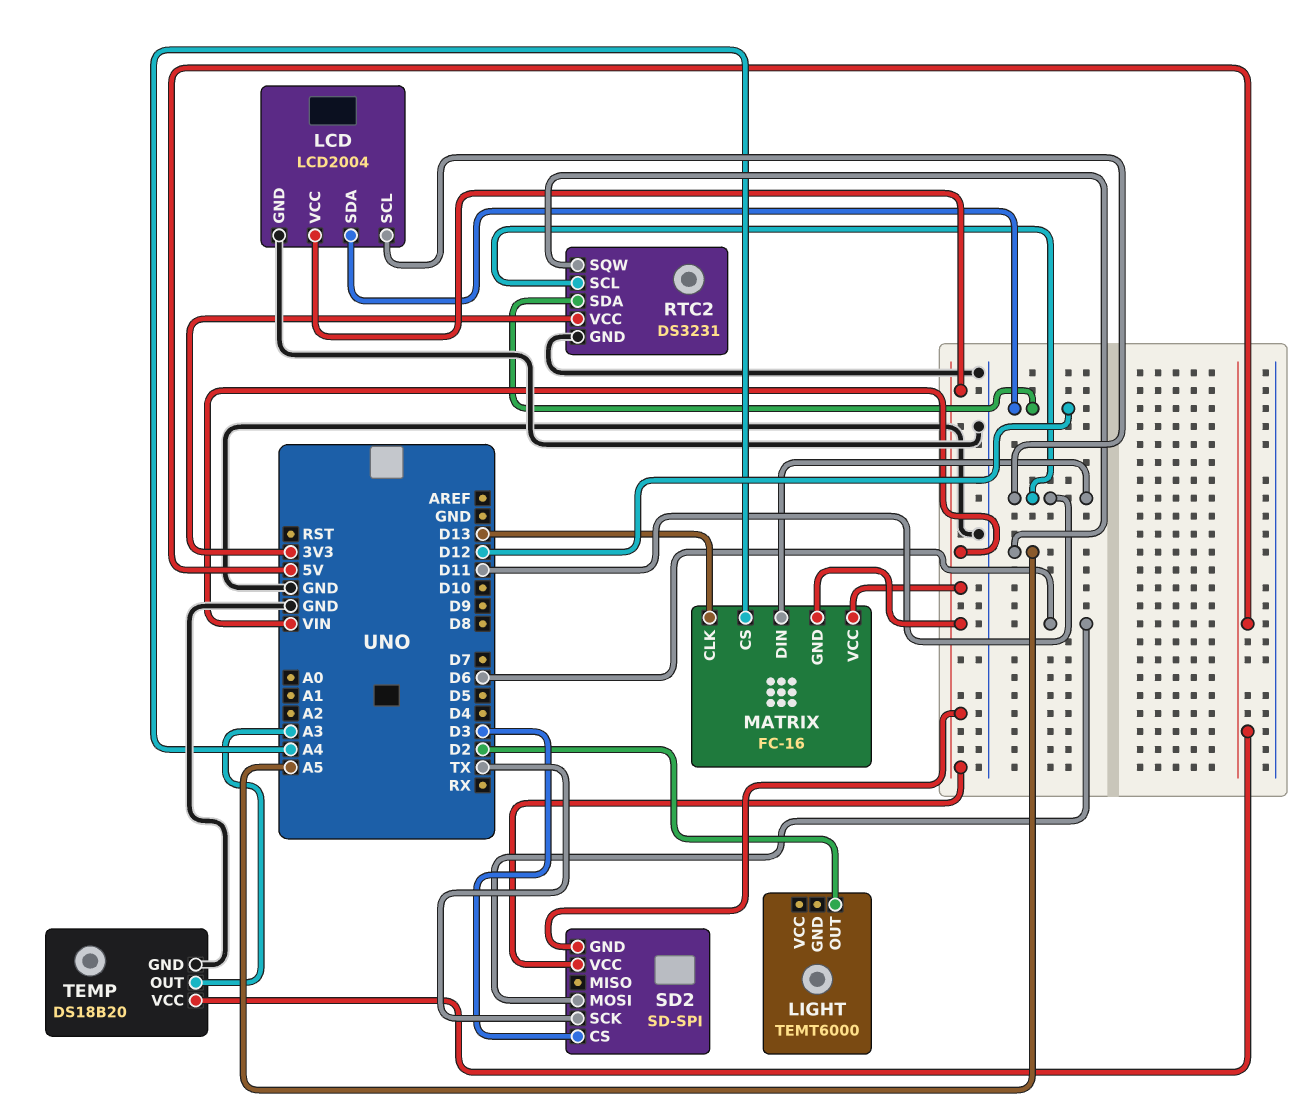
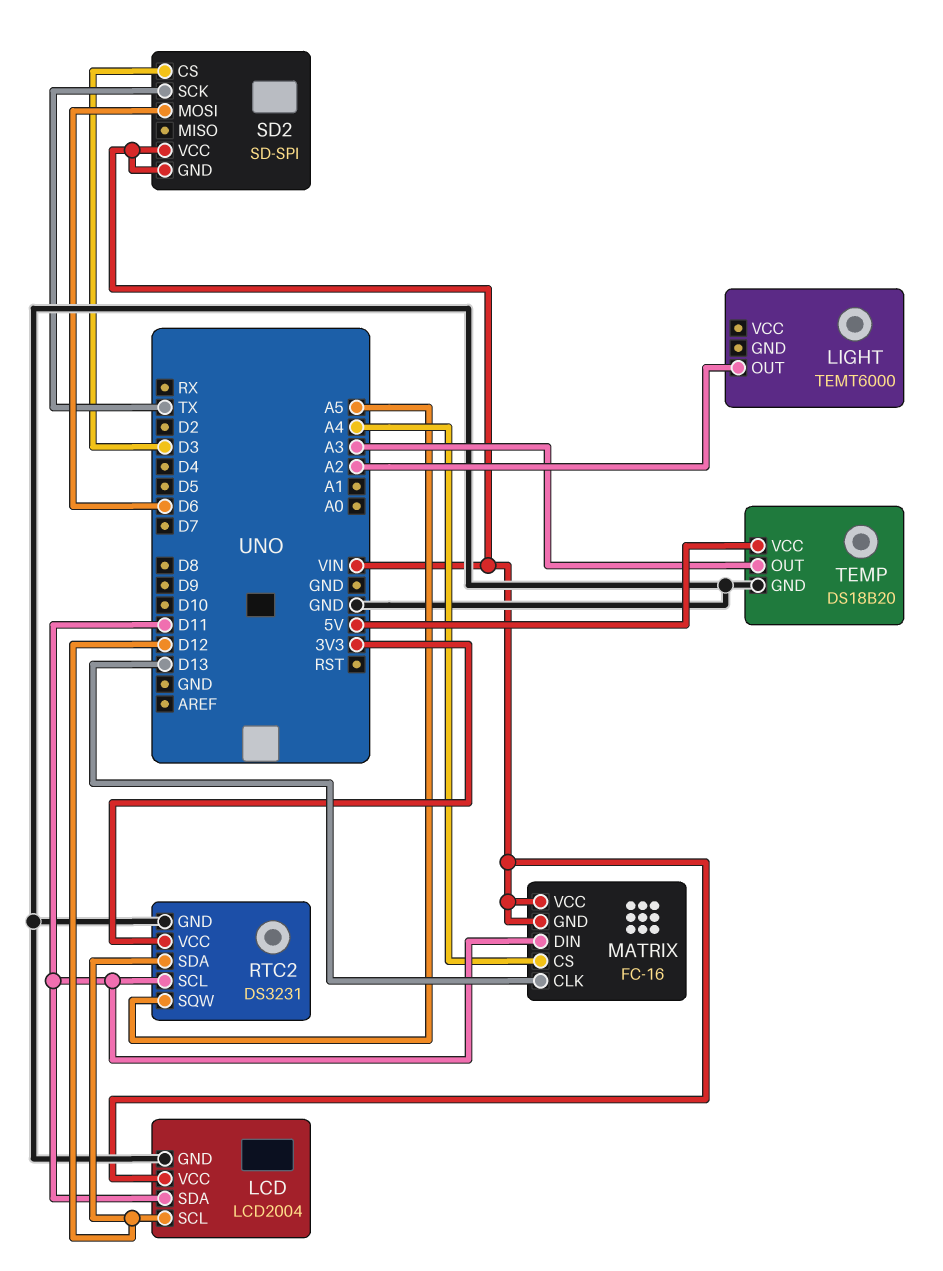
LCD pin SCL: D11 -> D12
LCD pin SDA: D12 -> D11
LIGHT pin OUT: D2 -> A2

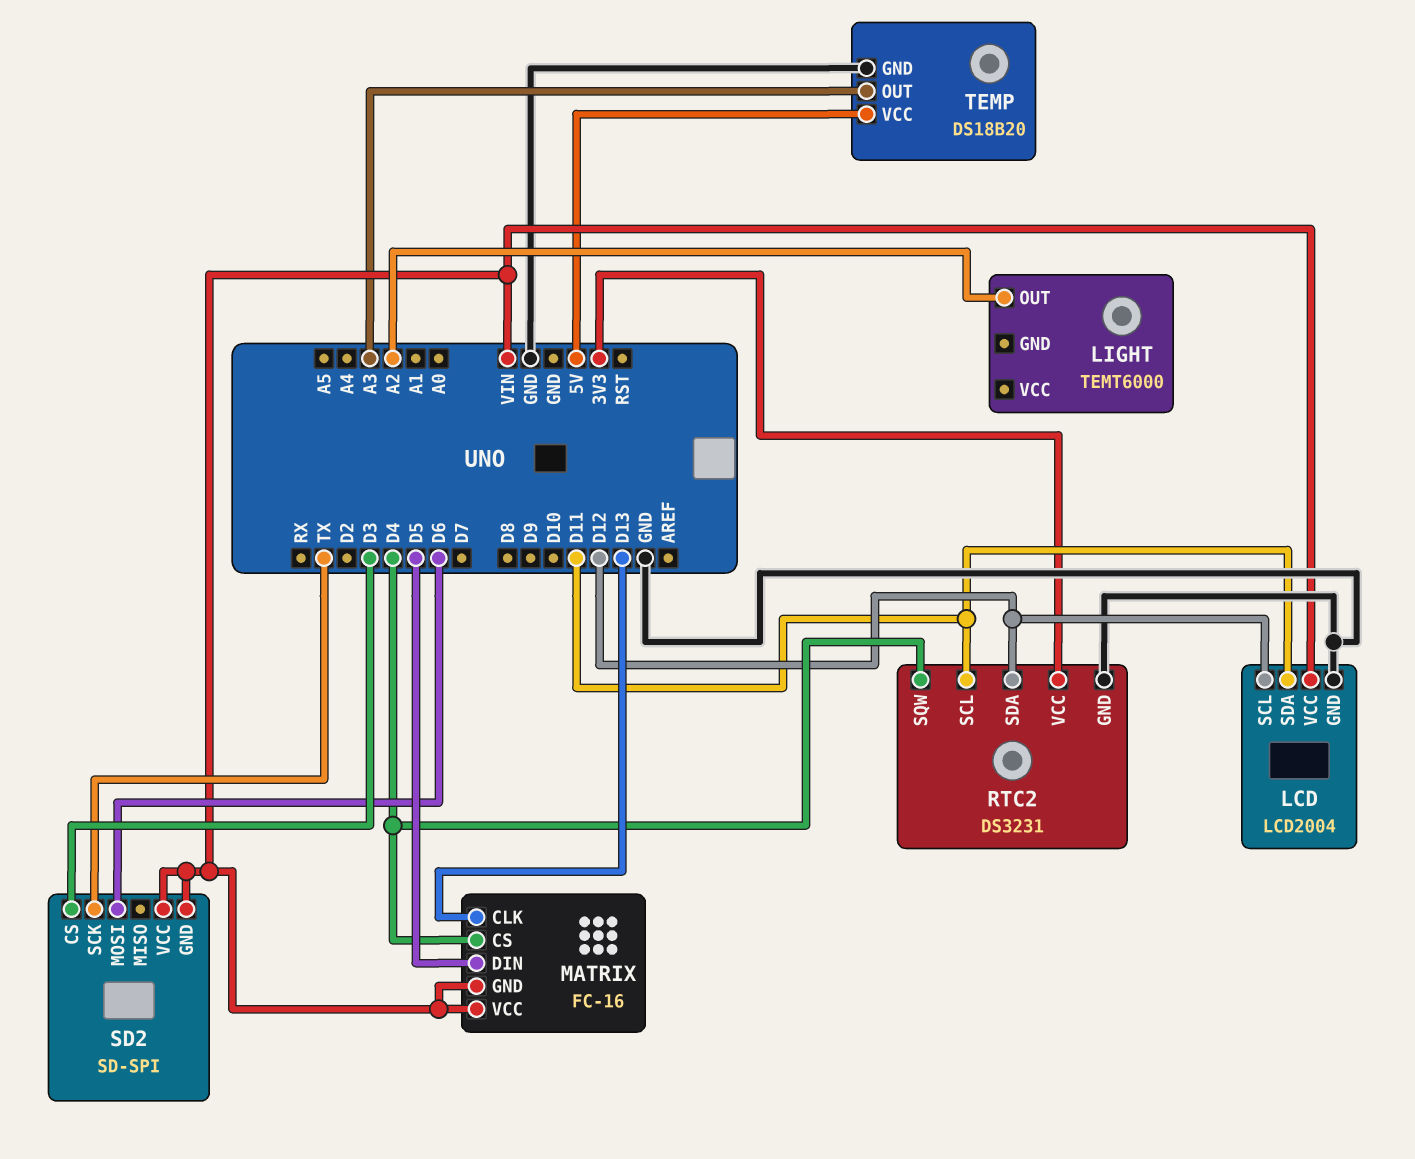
MATRIX pin CS: A4 -> D4
MATRIX pin DIN: D11 -> D5
RTC2 pin SQW: A5 -> D4

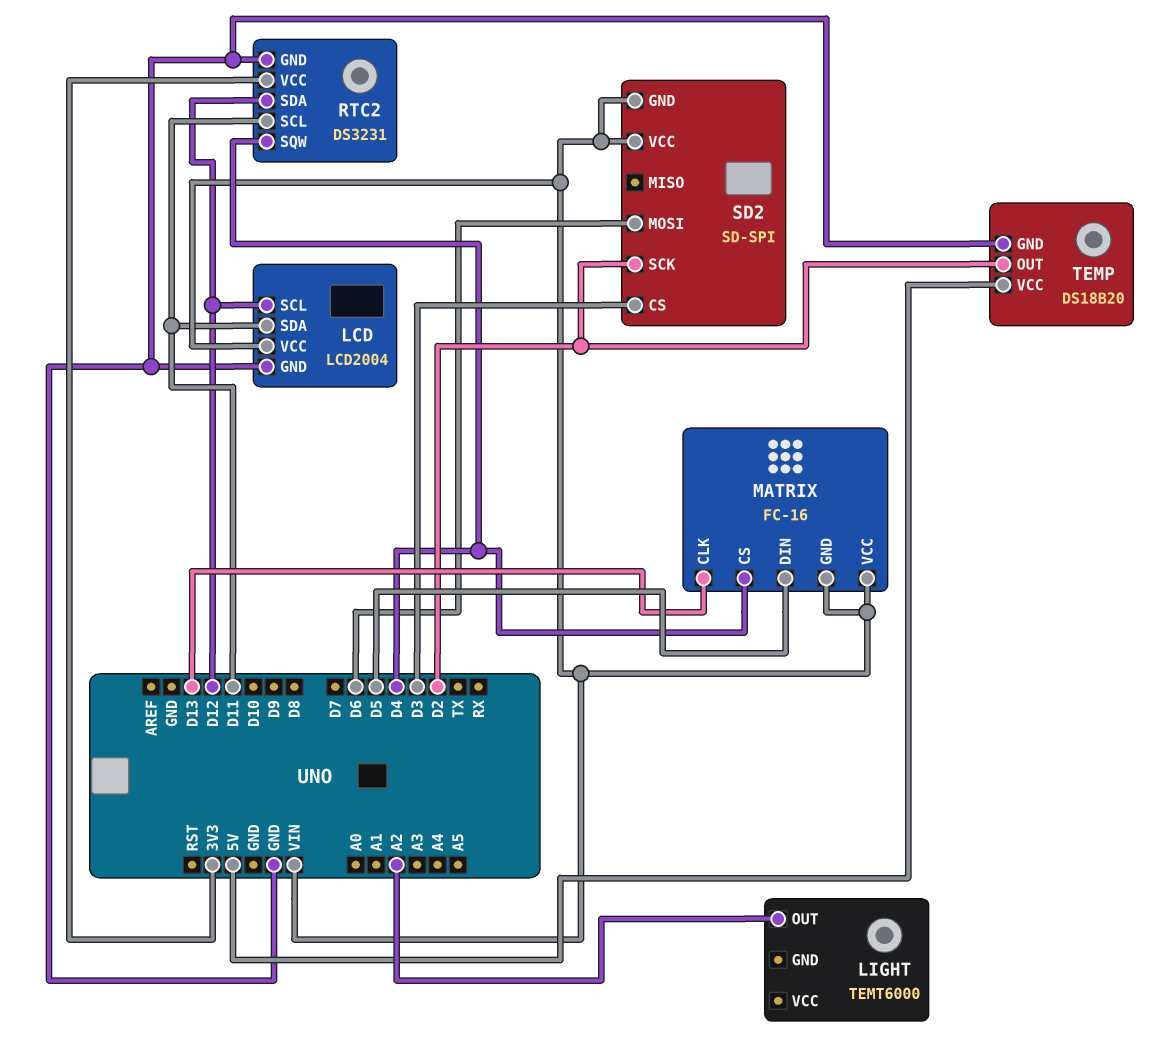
SD2 pin SCK: TX -> D2
TEMP pin OUT: A3 -> D2

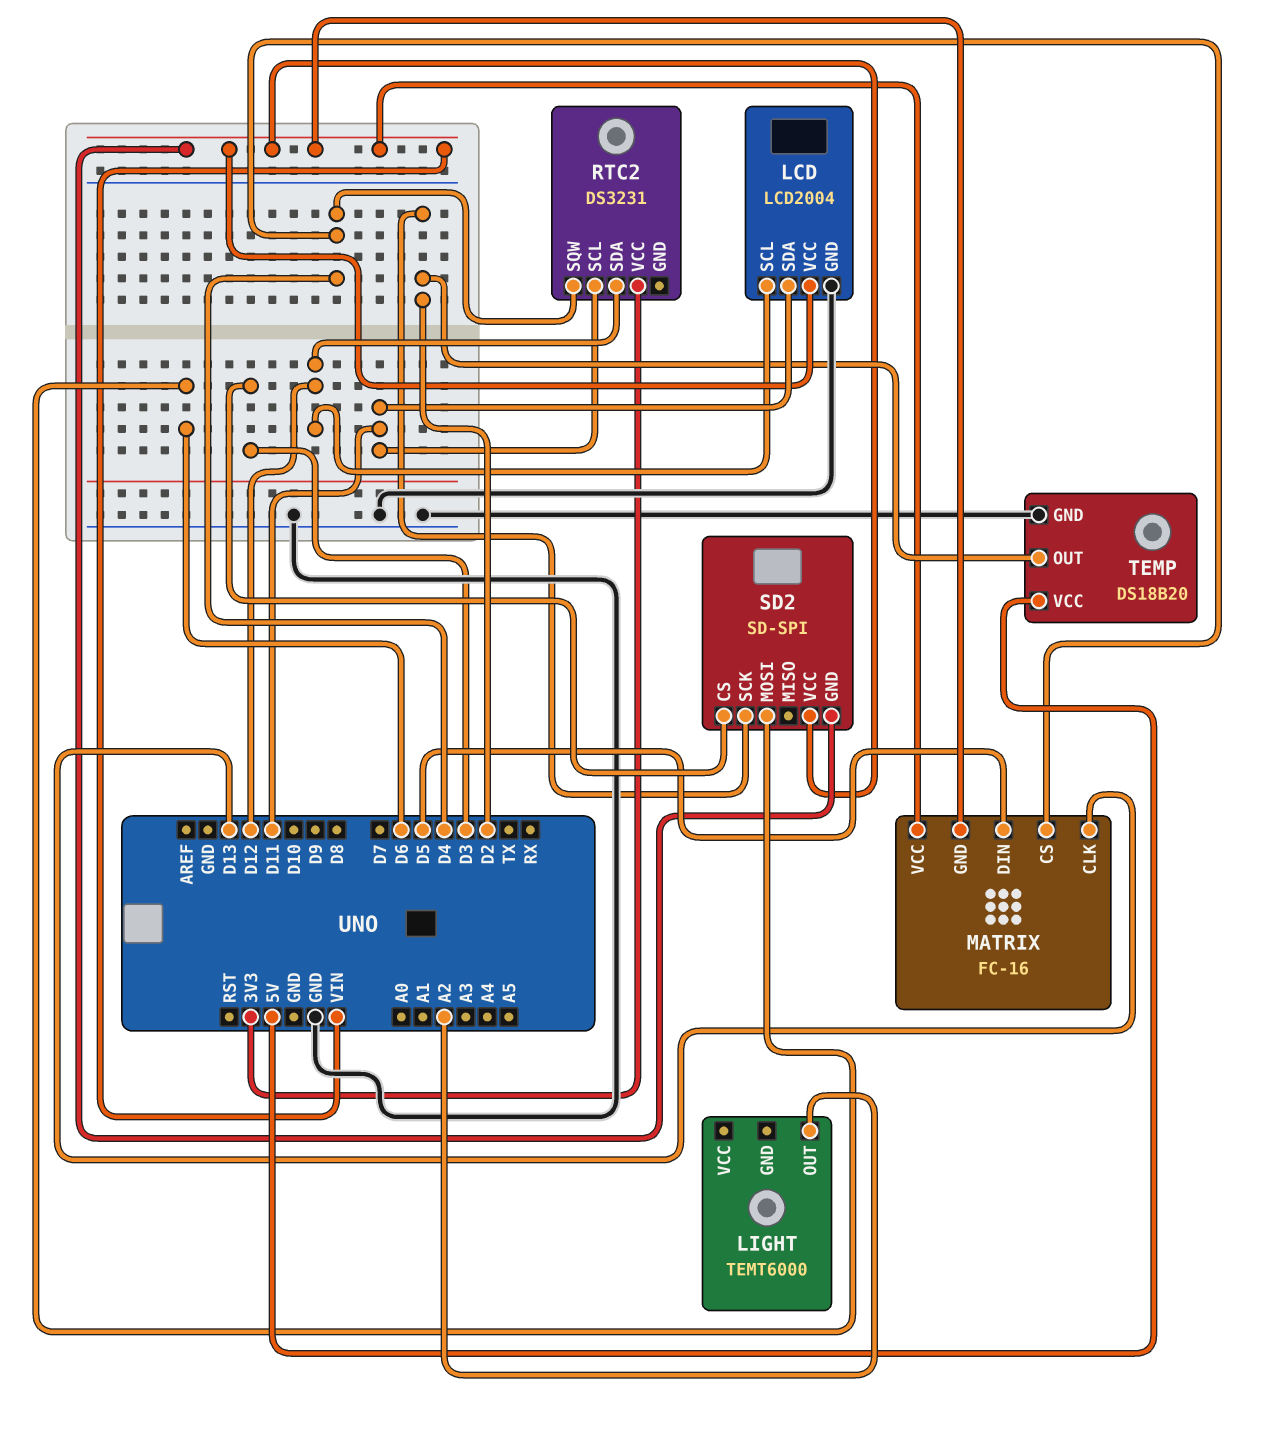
RTC2 pin GND: GND -> none

